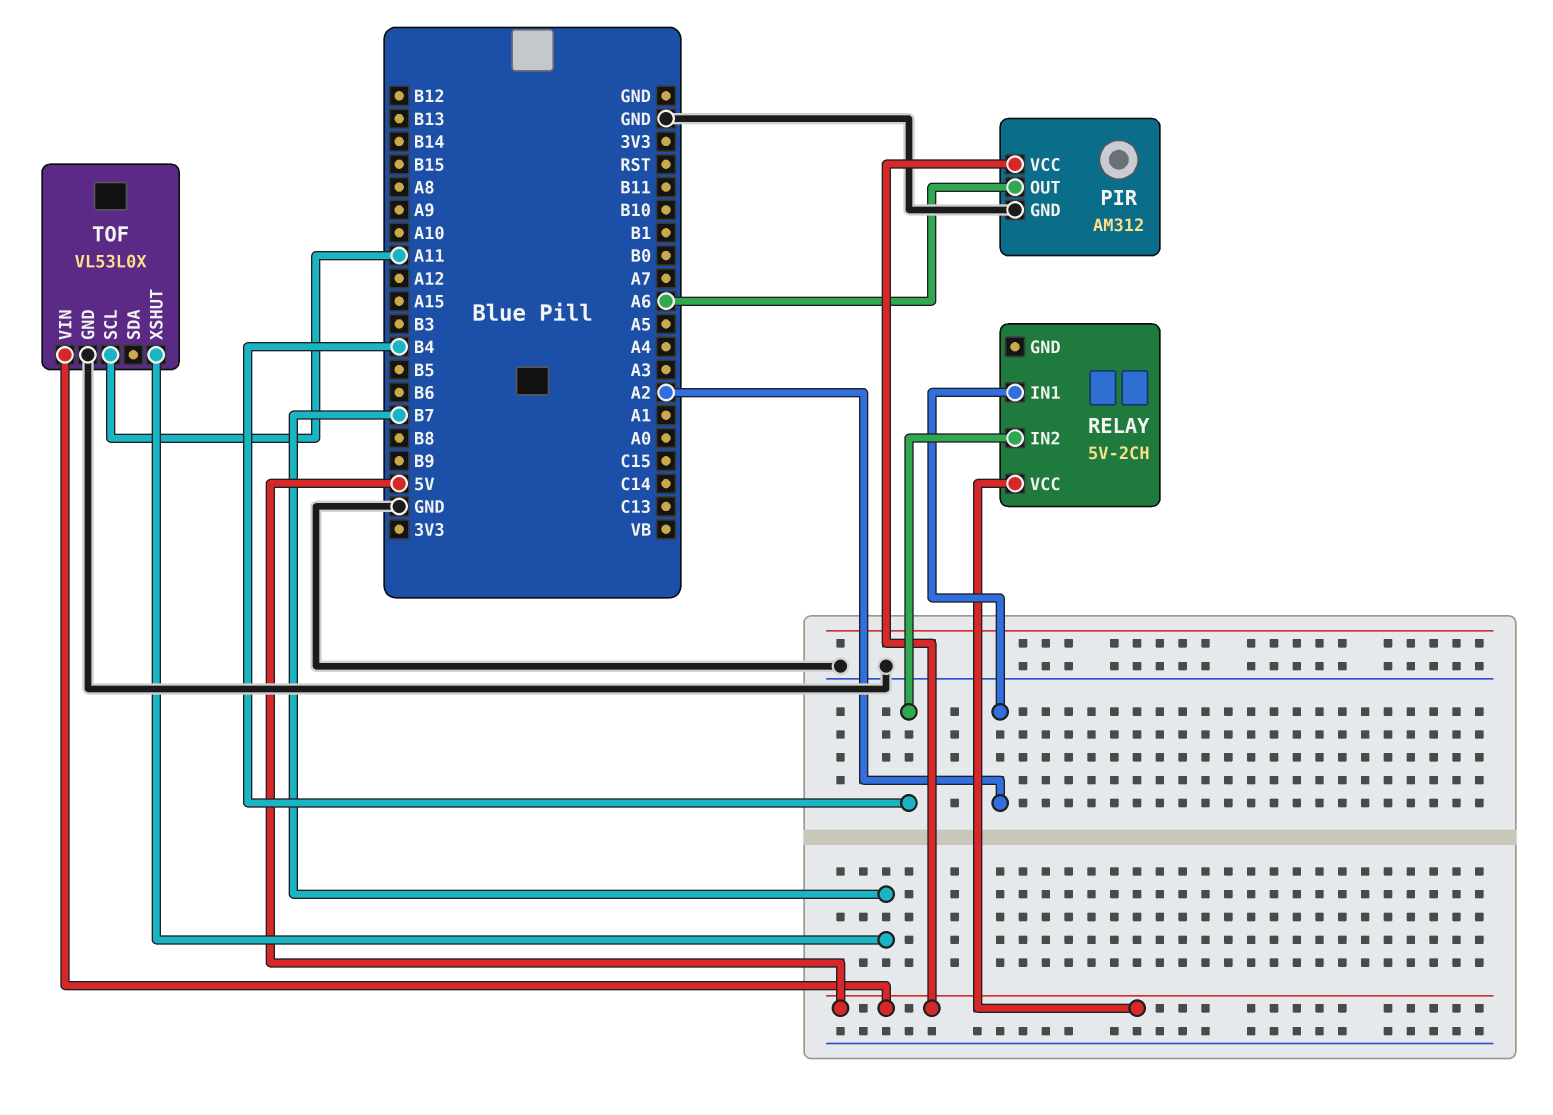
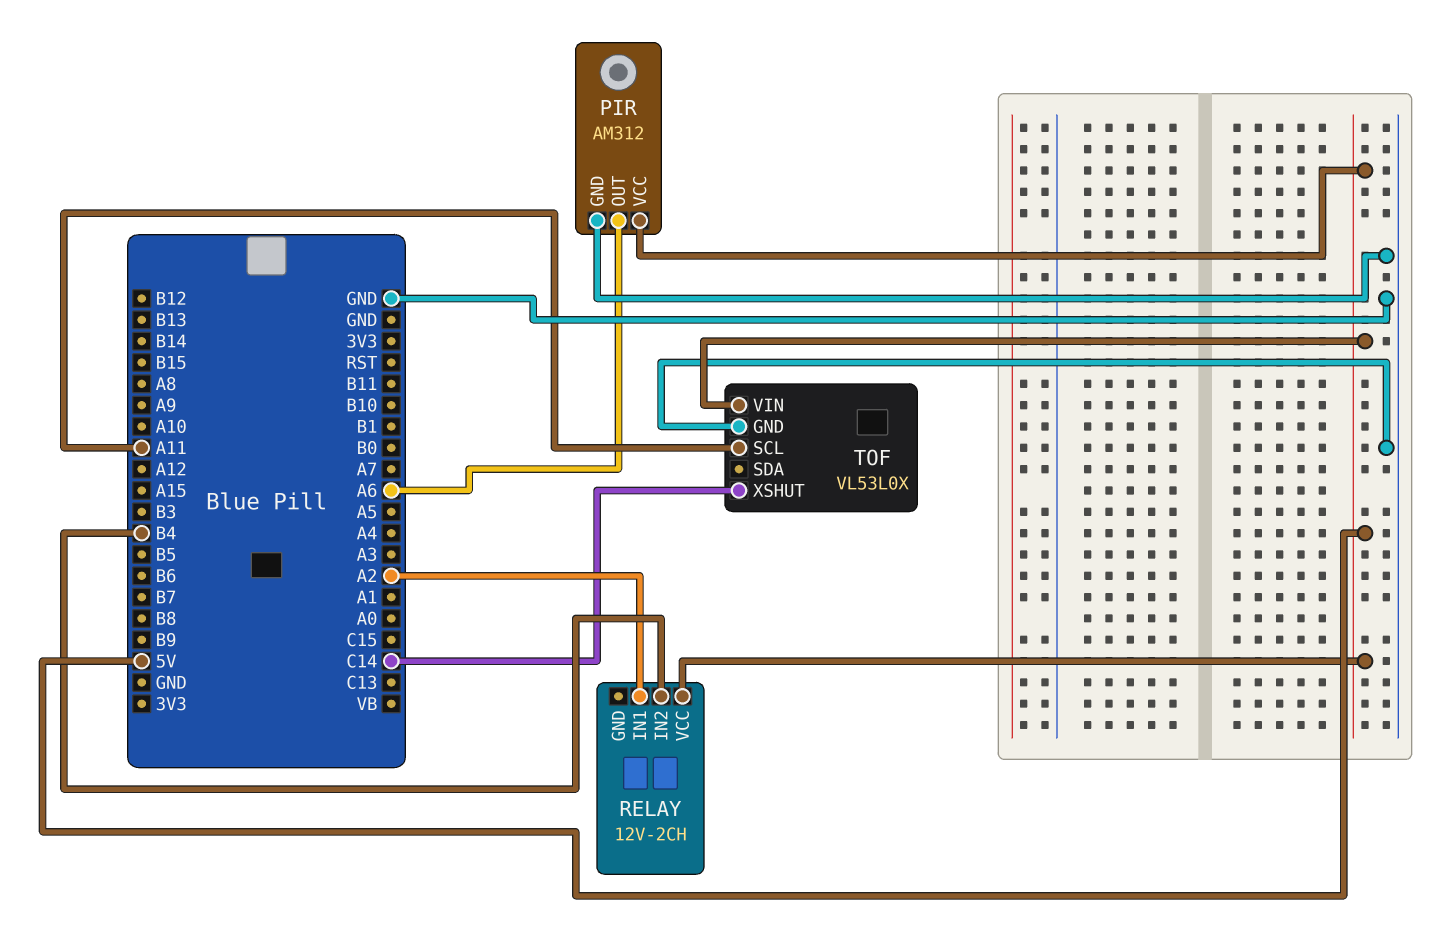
RELAY: 5V-2CH -> 12V-2CH
TOF pin XSHUT: B7 -> C14

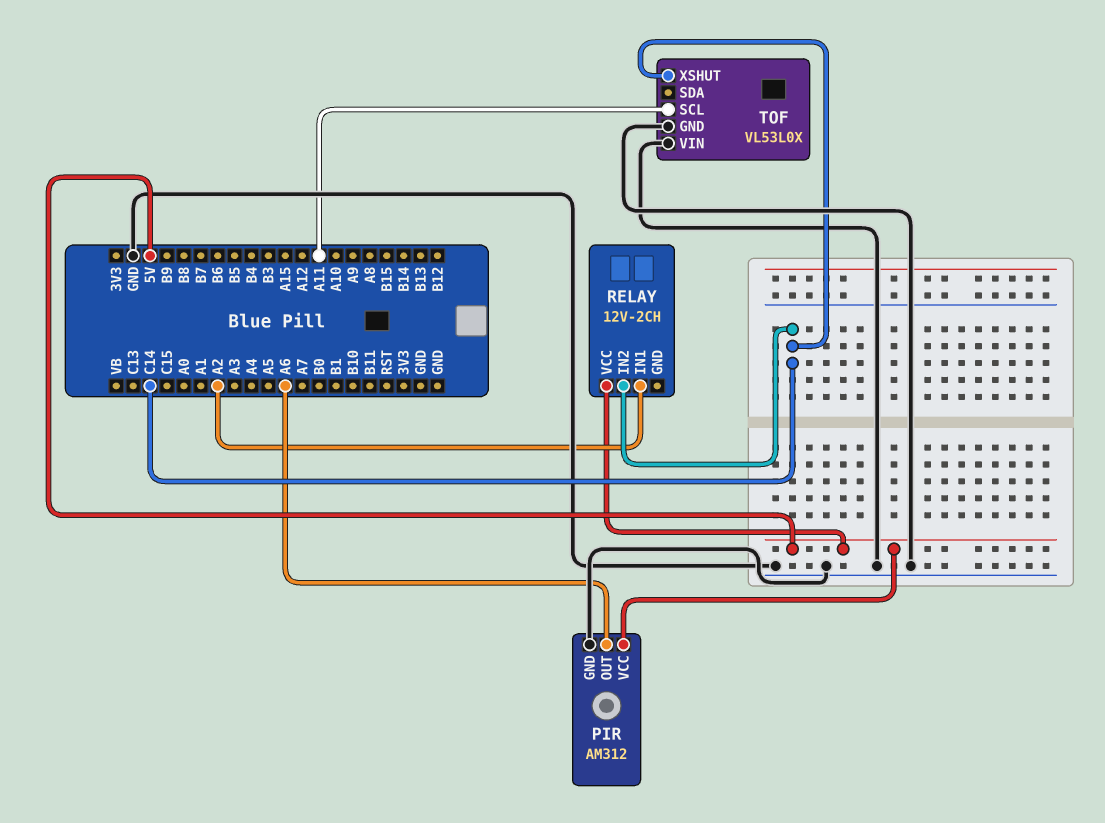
RELAY pin IN2: B4 -> C14
TOF pin VIN: 5V -> GND

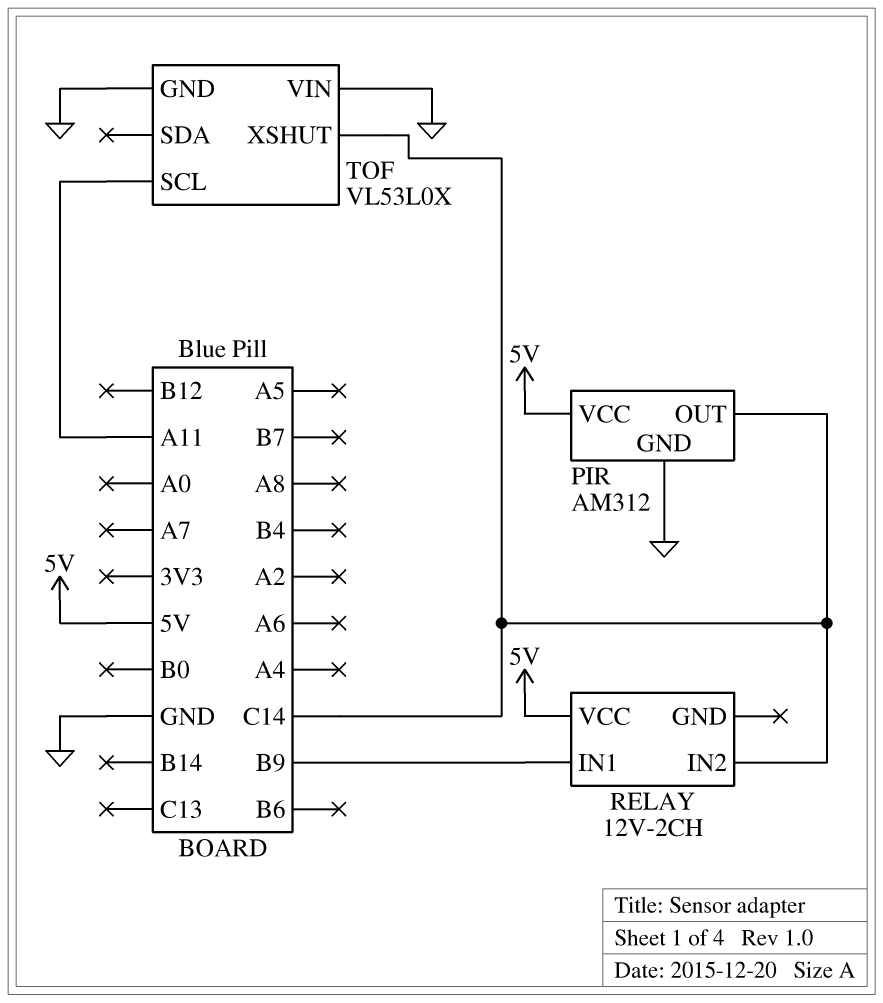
PIR pin OUT: A6 -> C14
RELAY pin IN1: A2 -> B9

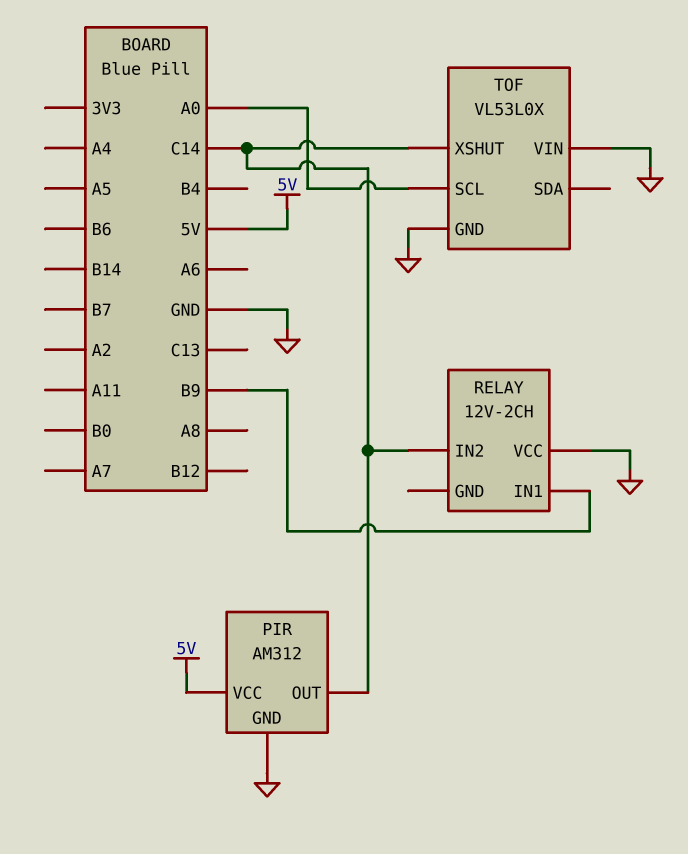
RELAY pin VCC: 5V -> GND
TOF pin SCL: A11 -> A0

